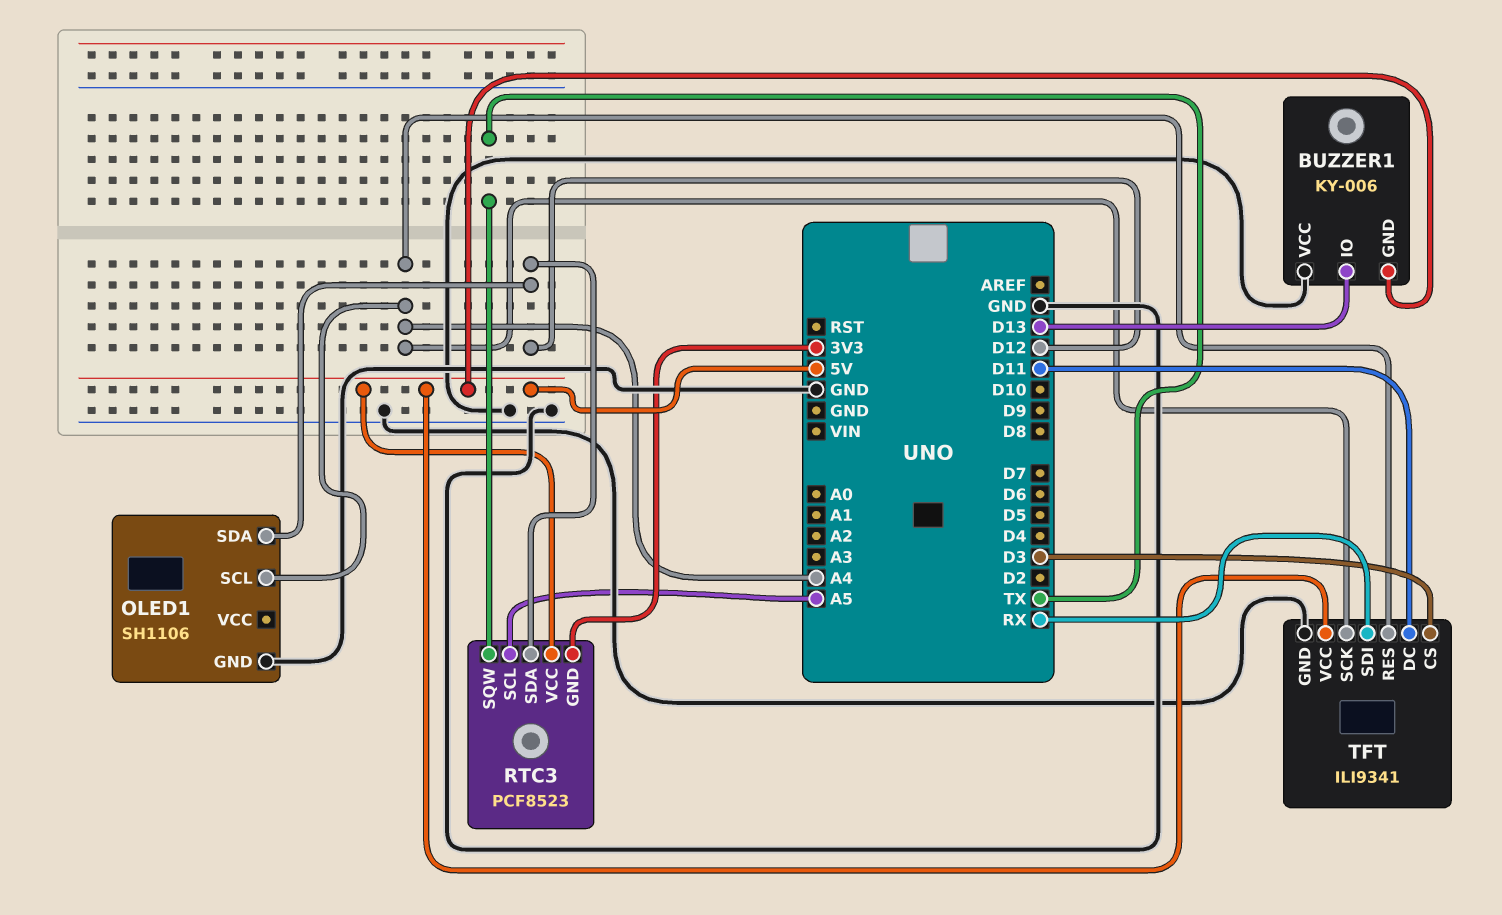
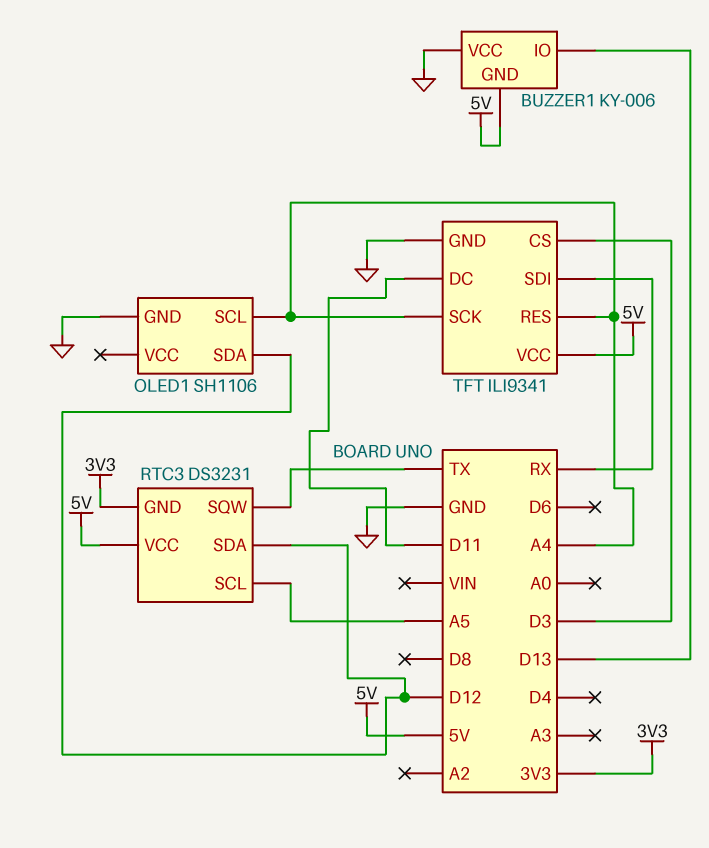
RTC3: PCF8523 -> DS3231

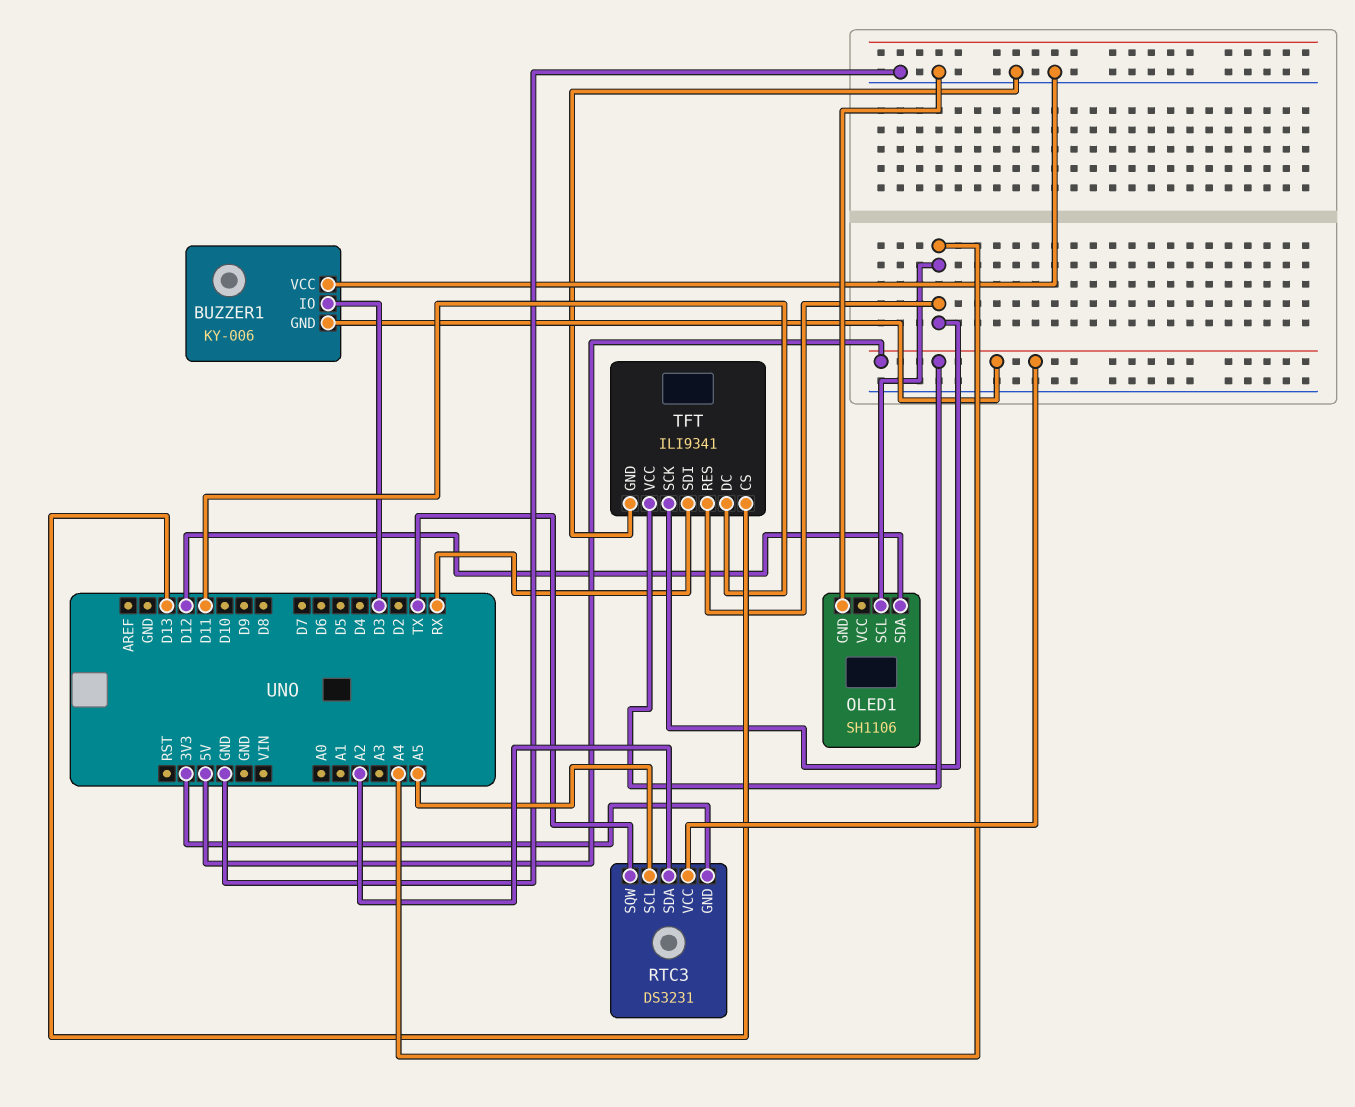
BUZZER1 pin IO: D13 -> D3
RTC3 pin SDA: D12 -> A2
TFT pin CS: D3 -> D13

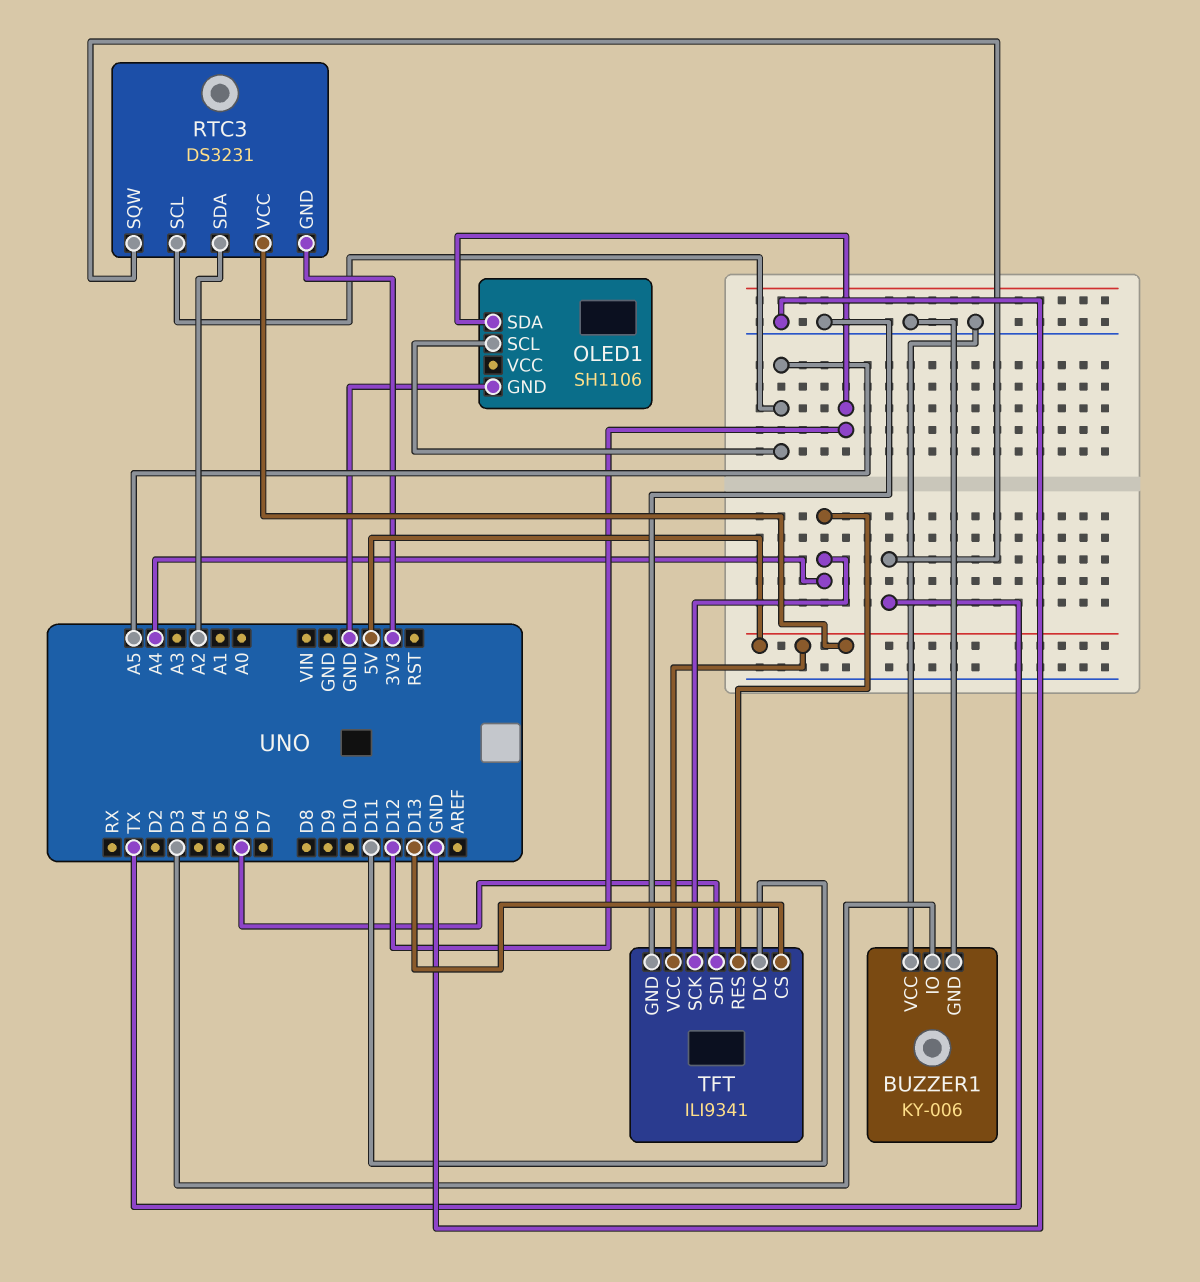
BUZZER1 pin GND: 5V -> GND
OLED1 pin SCL: A4 -> A5
TFT pin SDI: RX -> D6

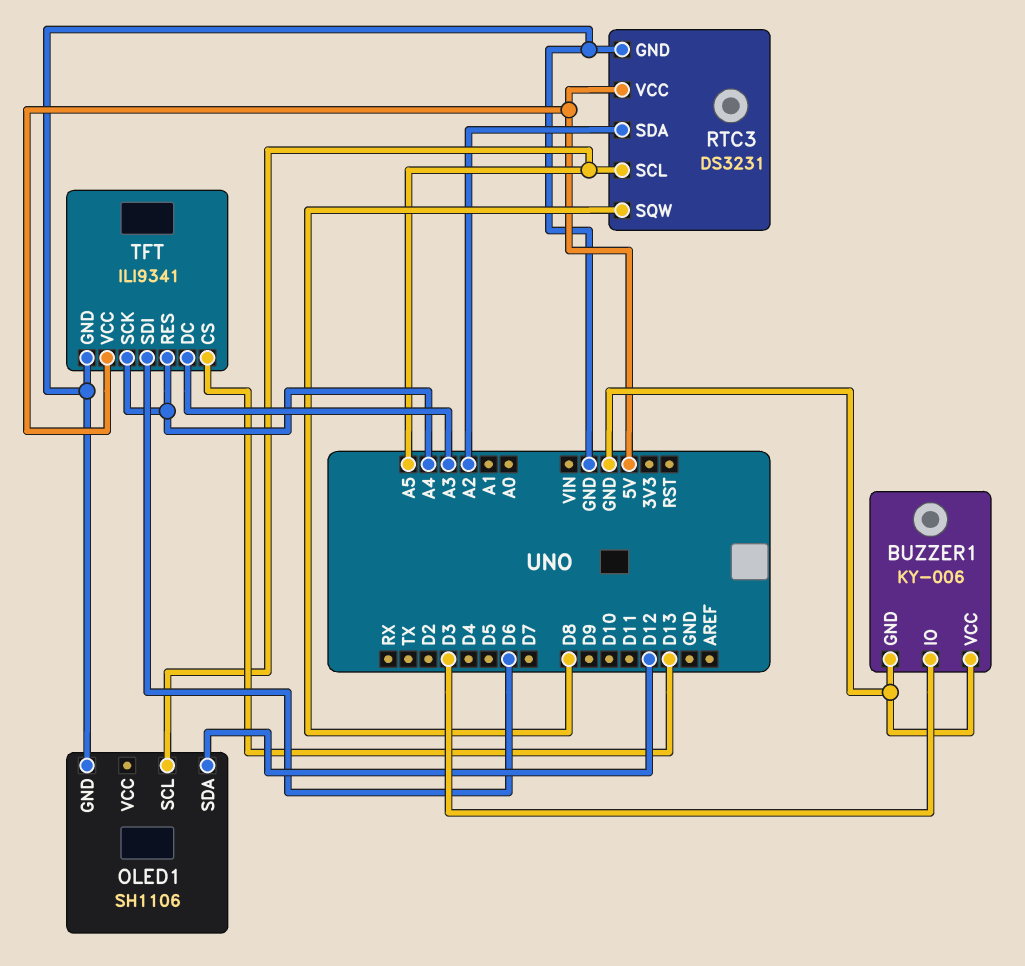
RTC3 pin GND: 3V3 -> GND
RTC3 pin SQW: TX -> D8
TFT pin DC: D11 -> A3

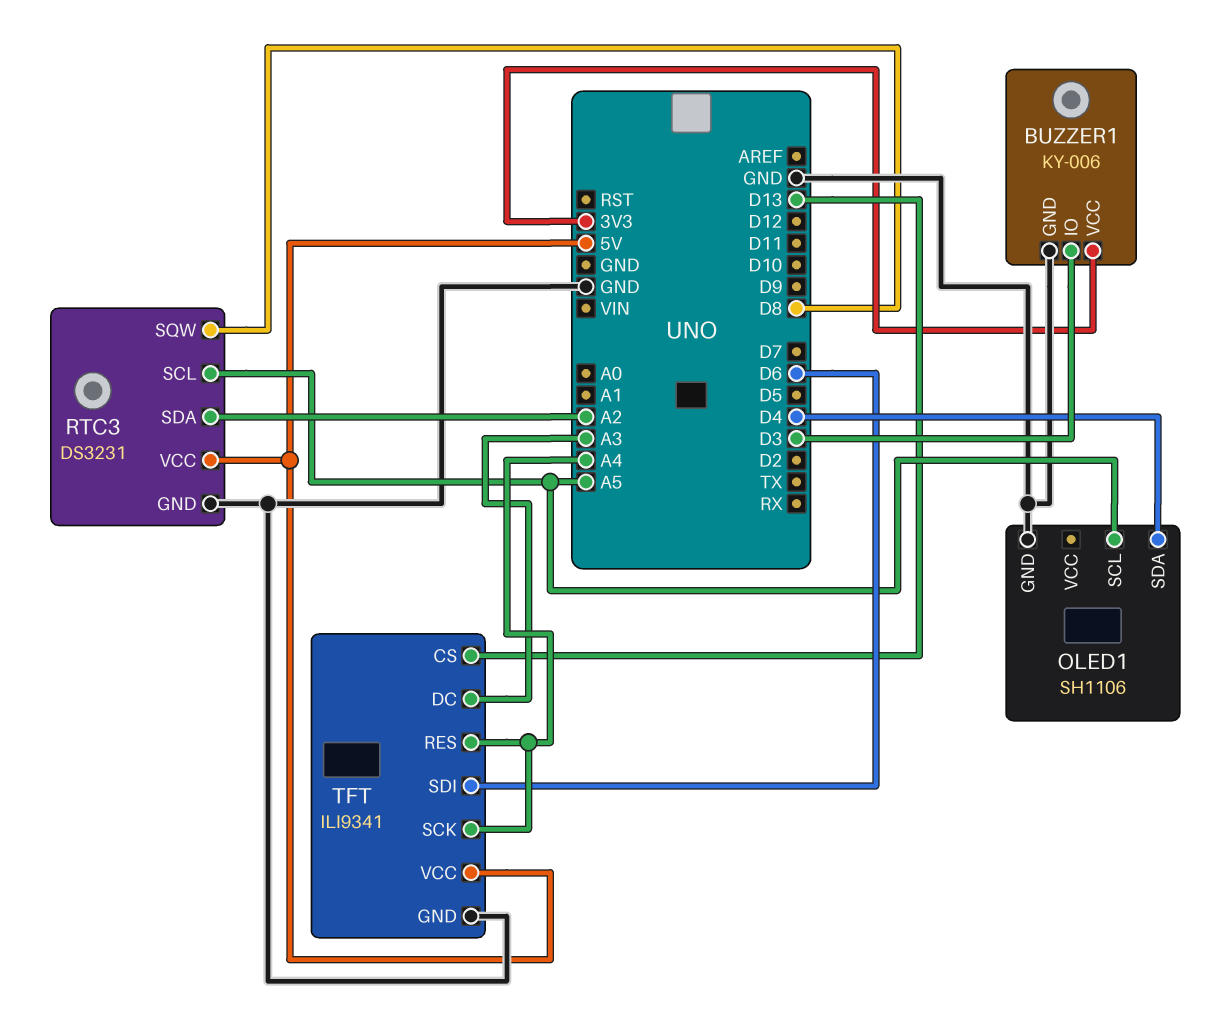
BUZZER1 pin VCC: GND -> 3V3
OLED1 pin SDA: D12 -> D4

